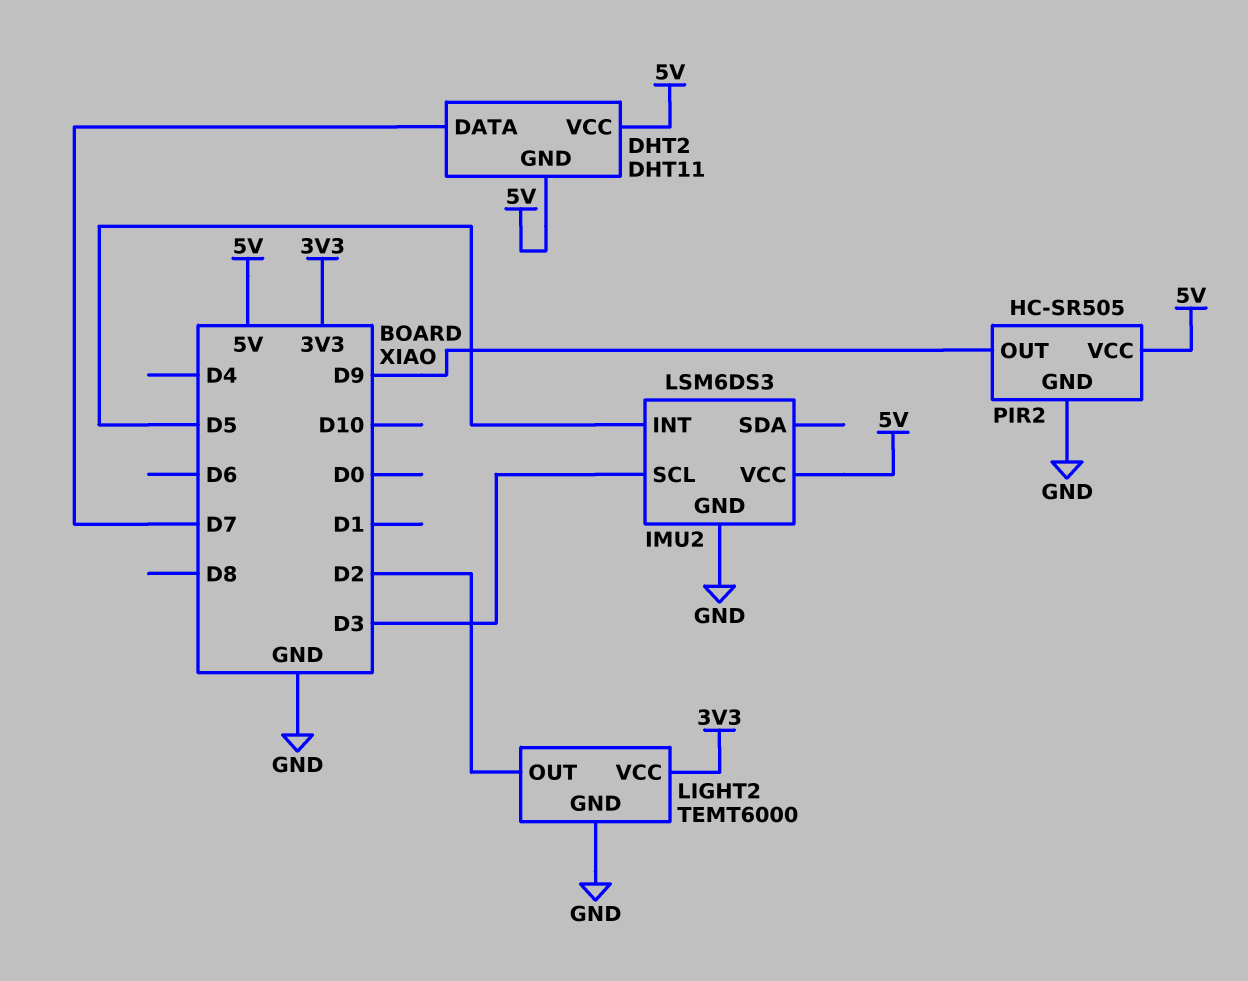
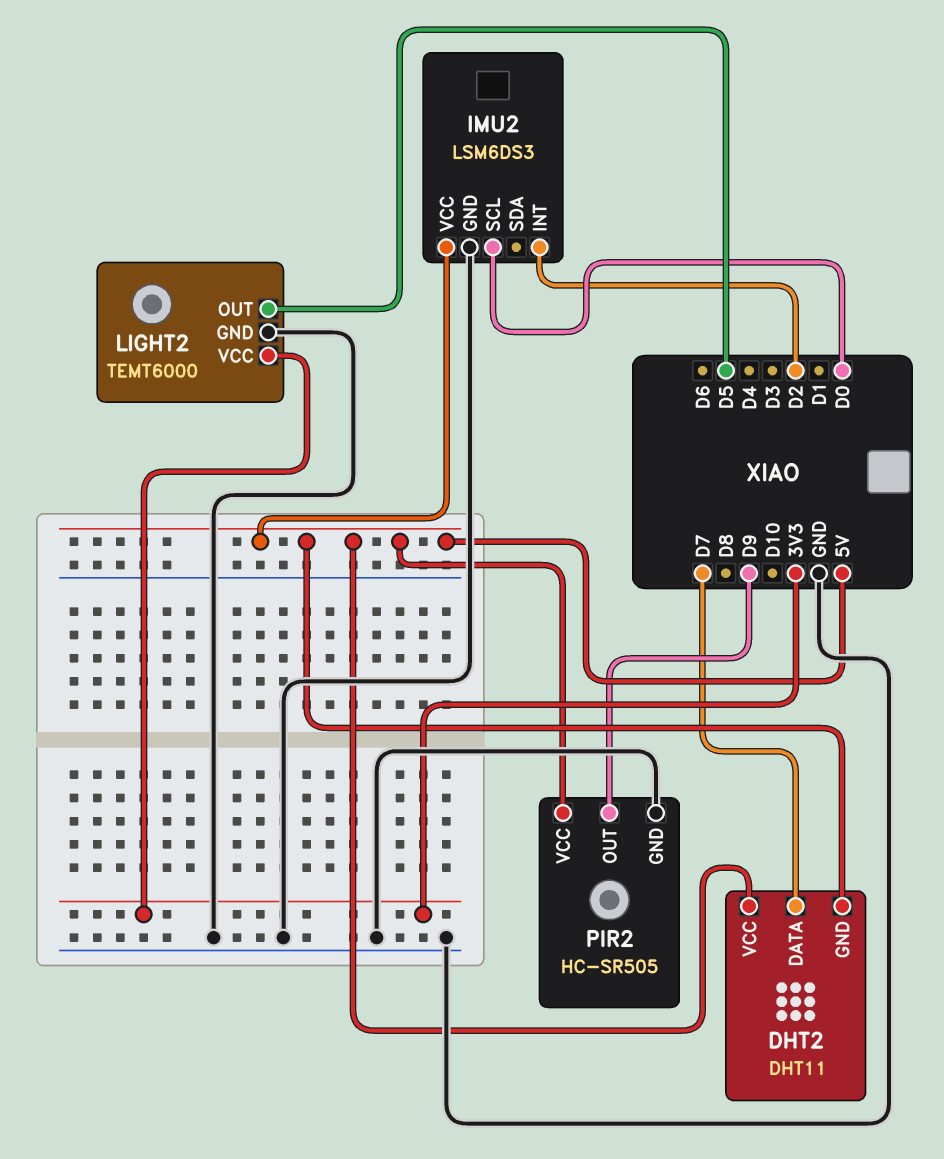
IMU2 pin INT: D5 -> D2
IMU2 pin SCL: D3 -> D0
LIGHT2 pin OUT: D2 -> D5

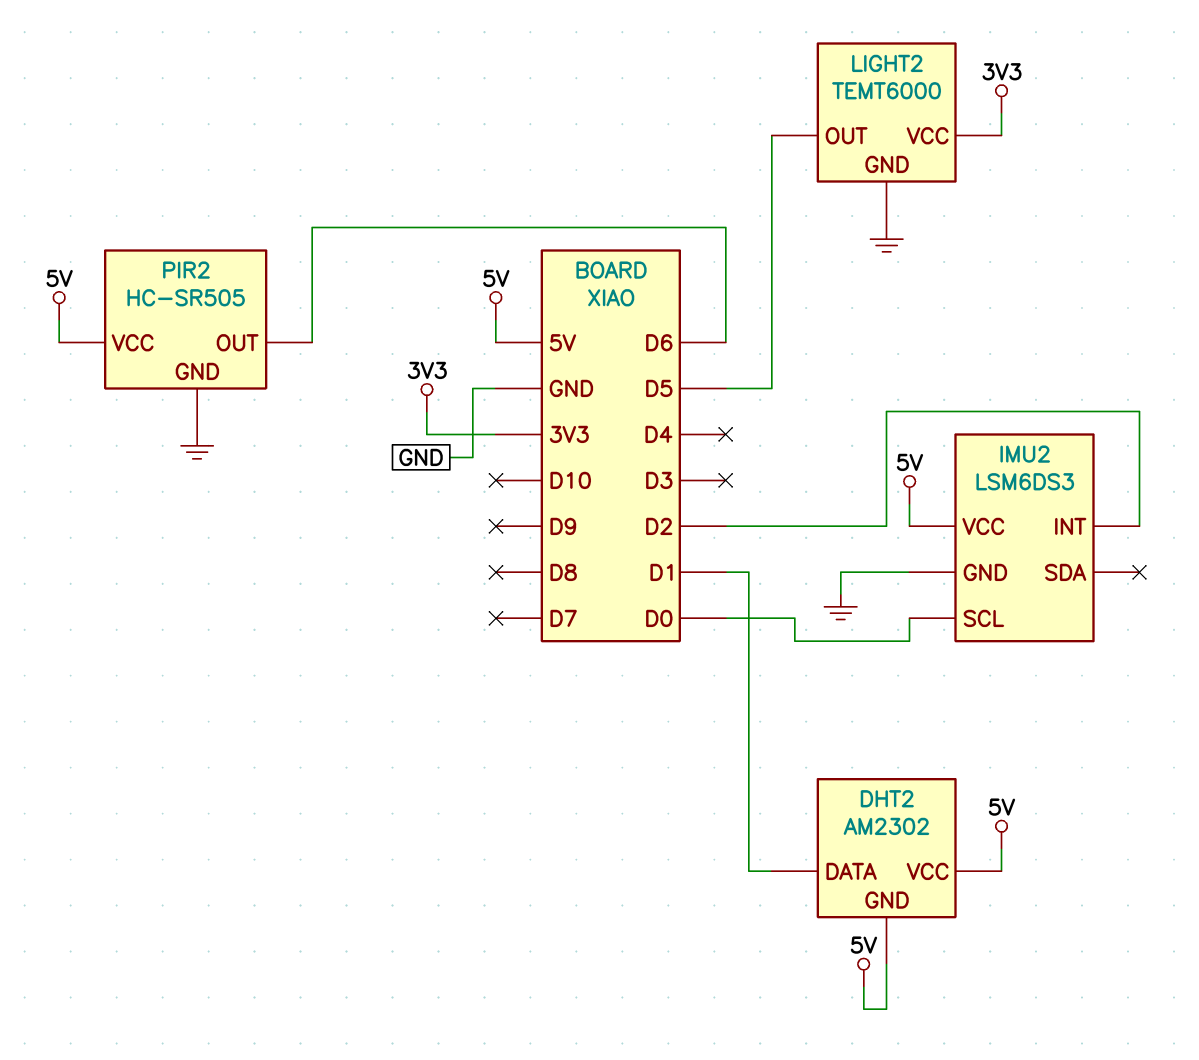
DHT2: DHT11 -> AM2302
DHT2 pin DATA: D7 -> D1
PIR2 pin OUT: D9 -> D6

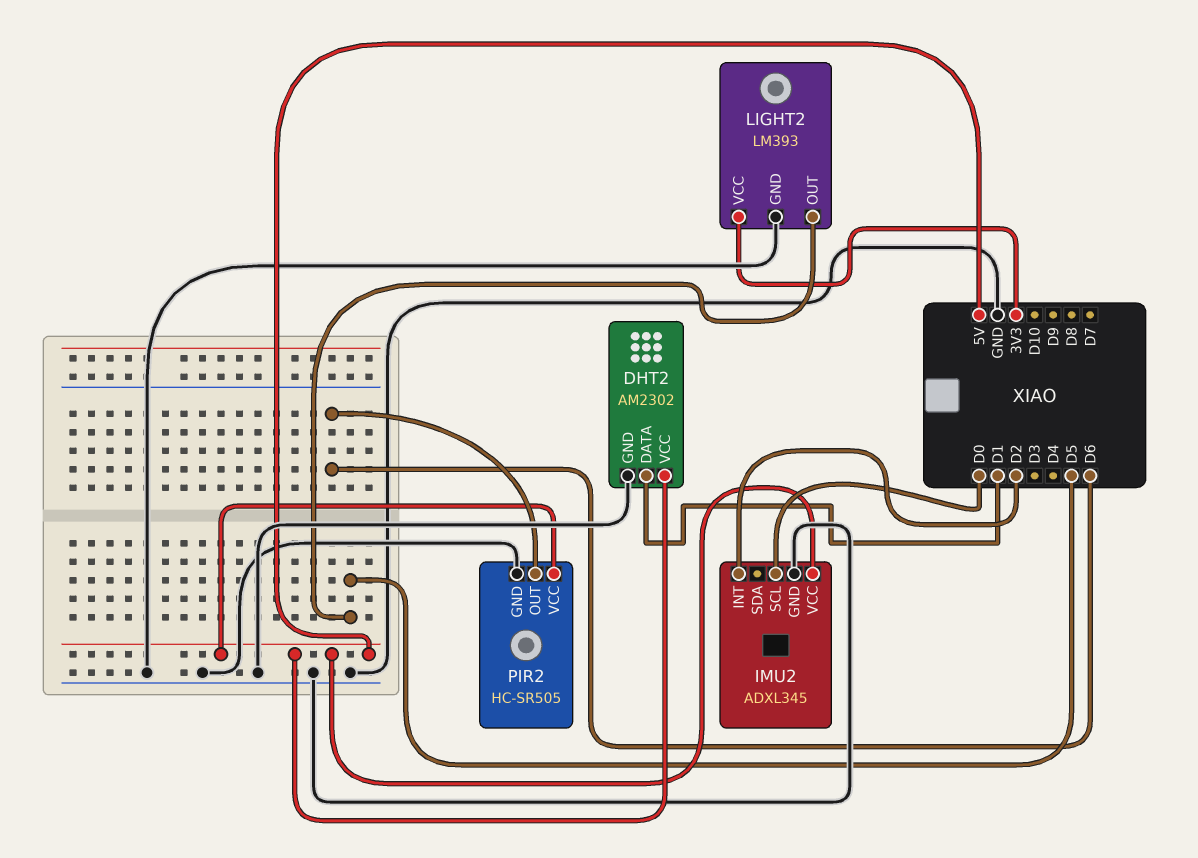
DHT2 pin GND: 5V -> GND
IMU2: LSM6DS3 -> ADXL345
LIGHT2: TEMT6000 -> LM393

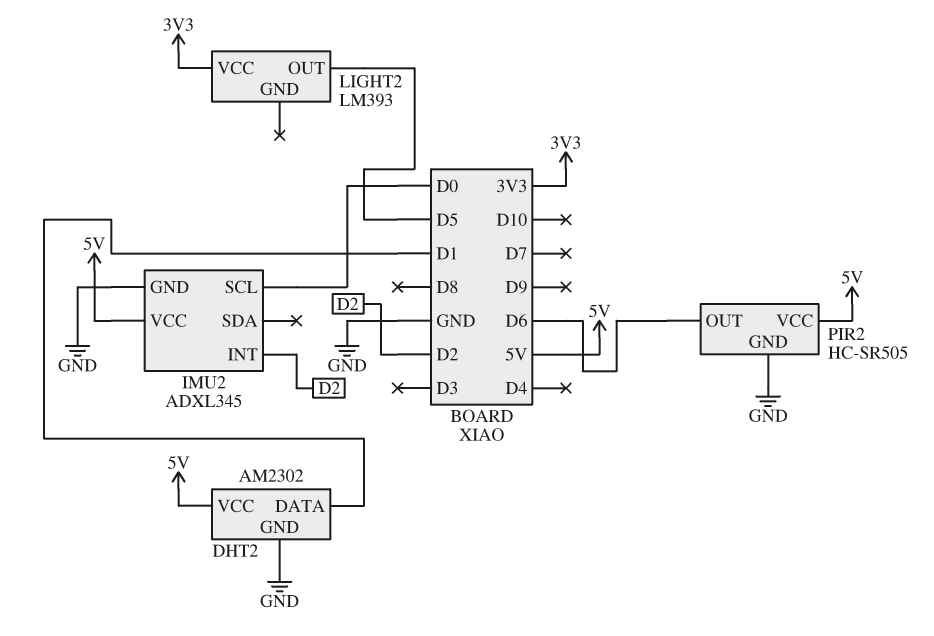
LIGHT2 pin GND: GND -> none

